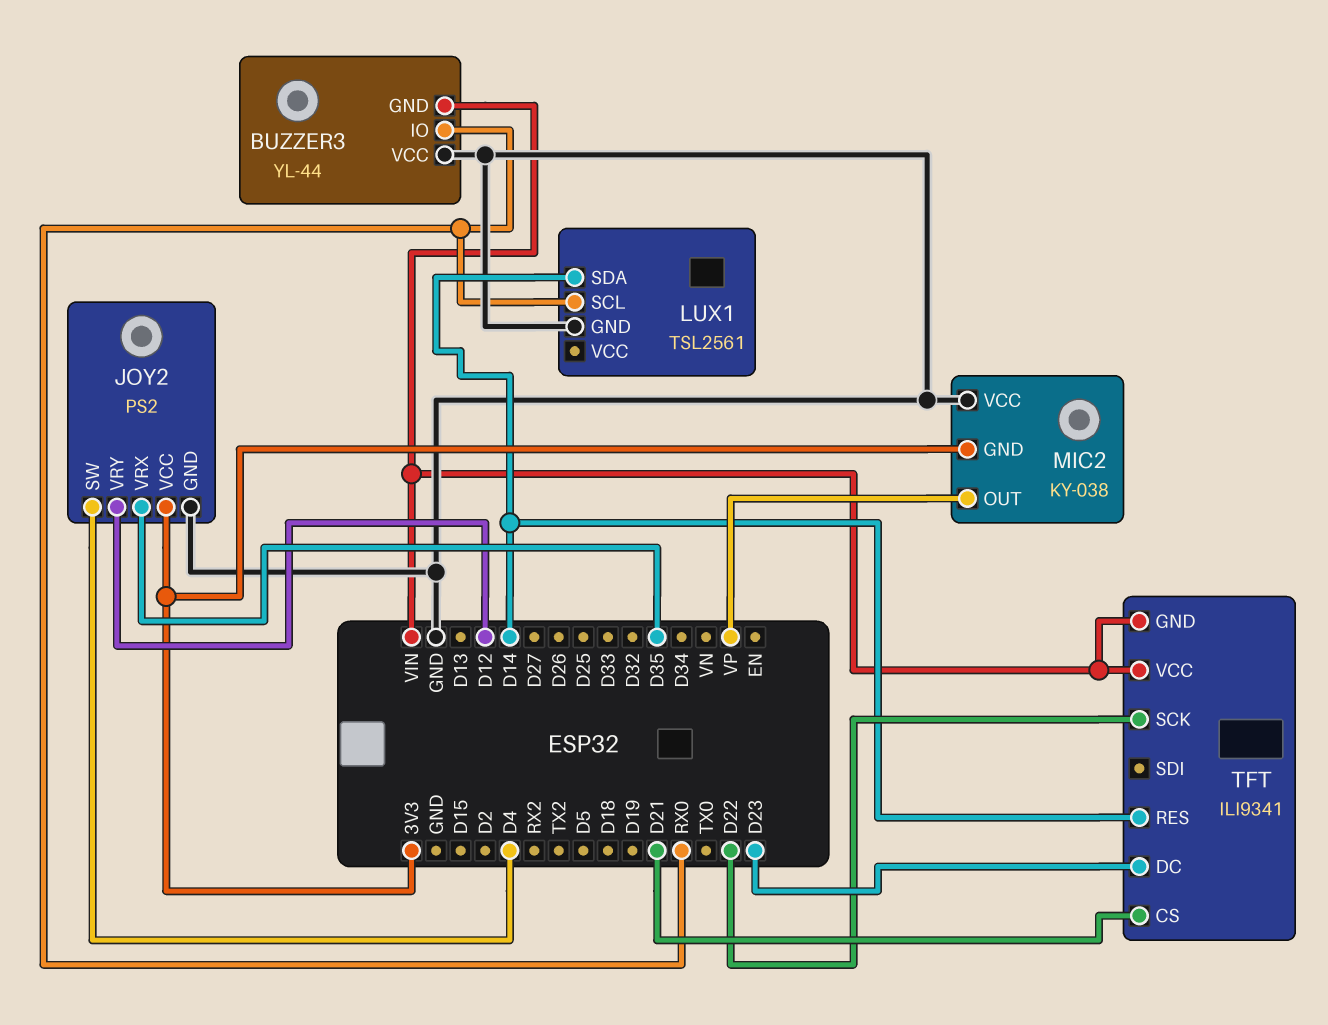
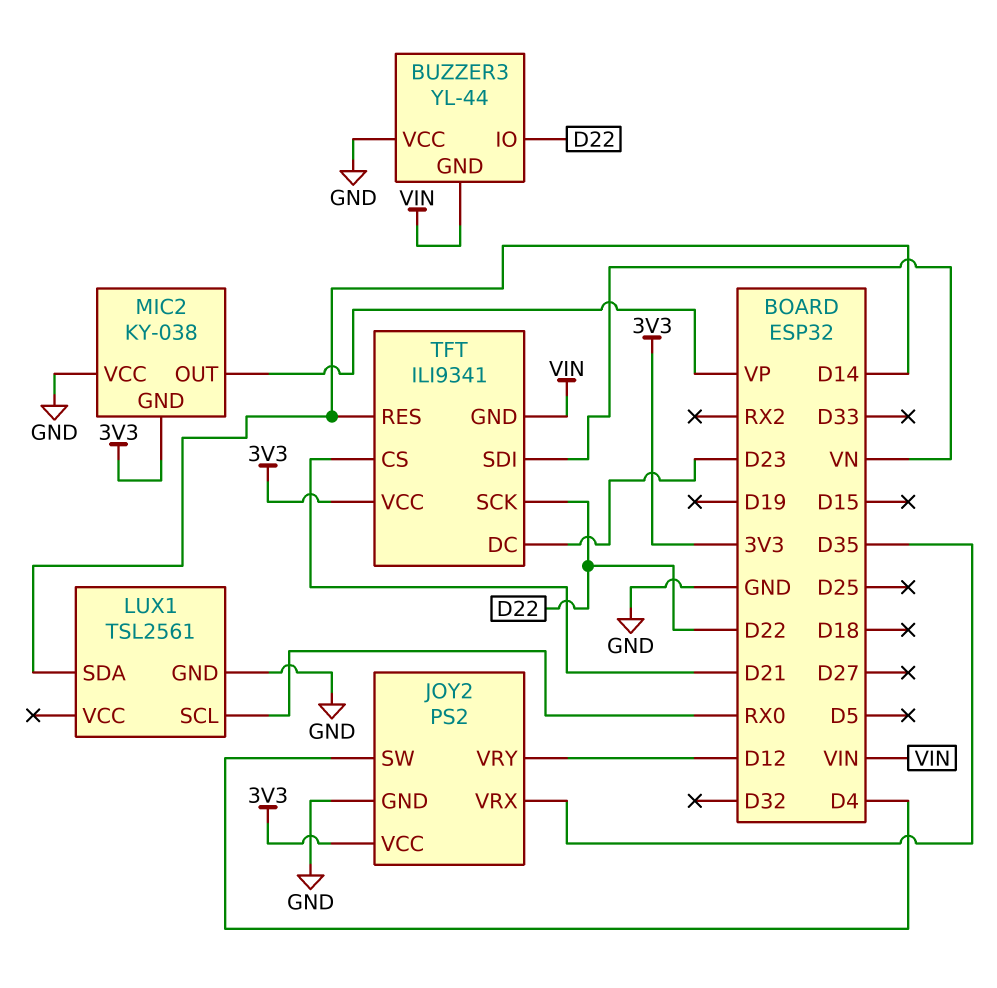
BUZZER3 pin IO: RX0 -> D22
TFT pin SDI: none -> VN
TFT pin VCC: VIN -> 3V3

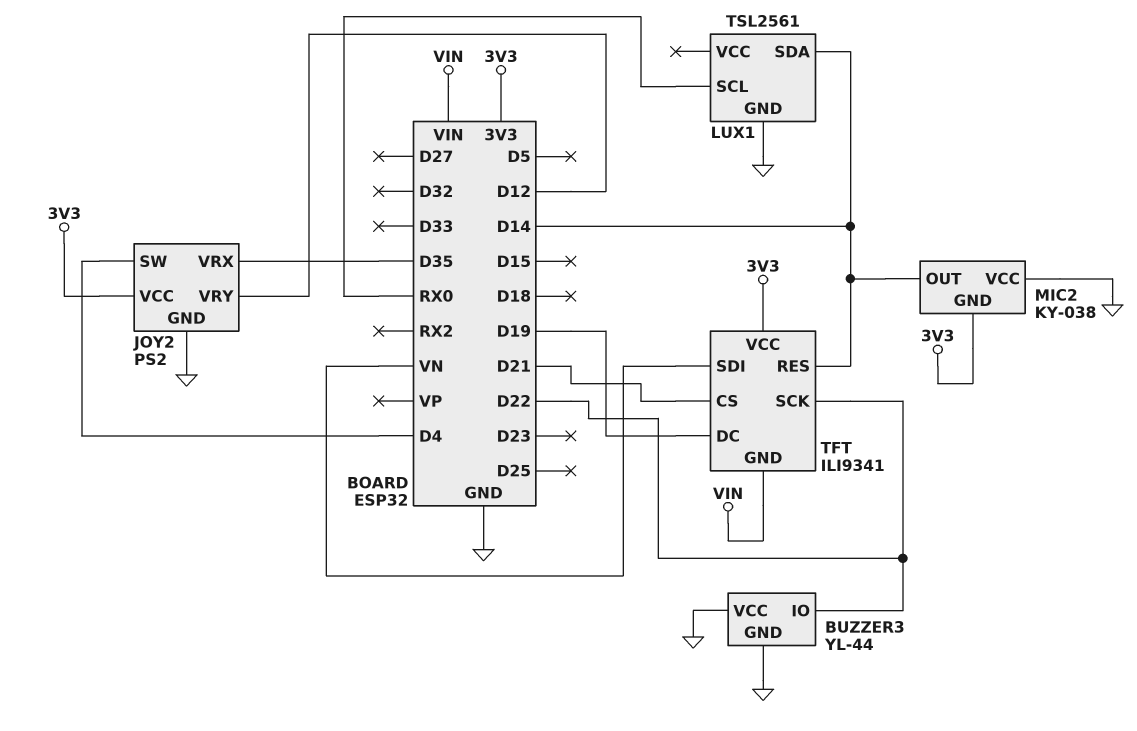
BUZZER3 pin GND: VIN -> GND
MIC2 pin OUT: VP -> D14
TFT pin DC: D23 -> D19

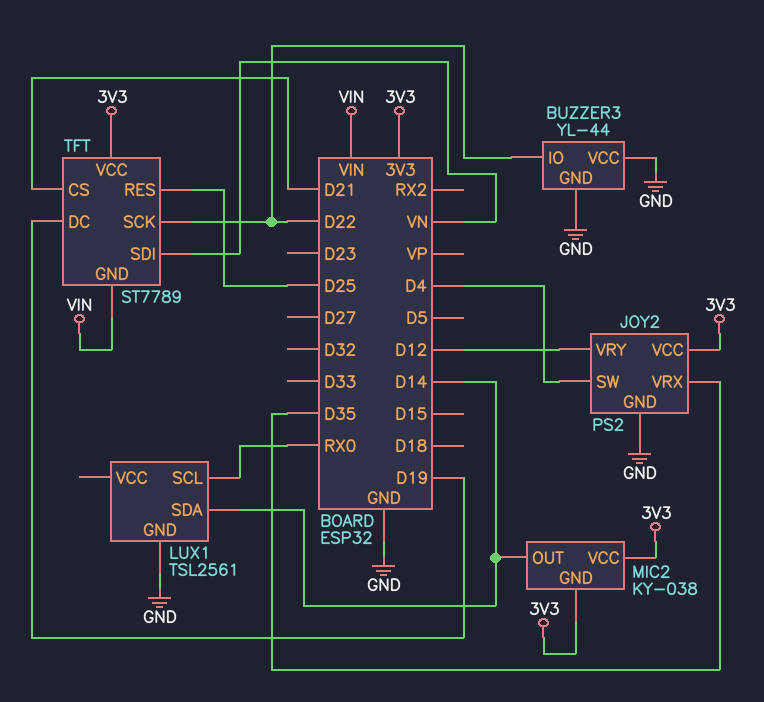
MIC2 pin VCC: GND -> 3V3
TFT: ILI9341 -> ST7789
TFT pin RES: D14 -> D25

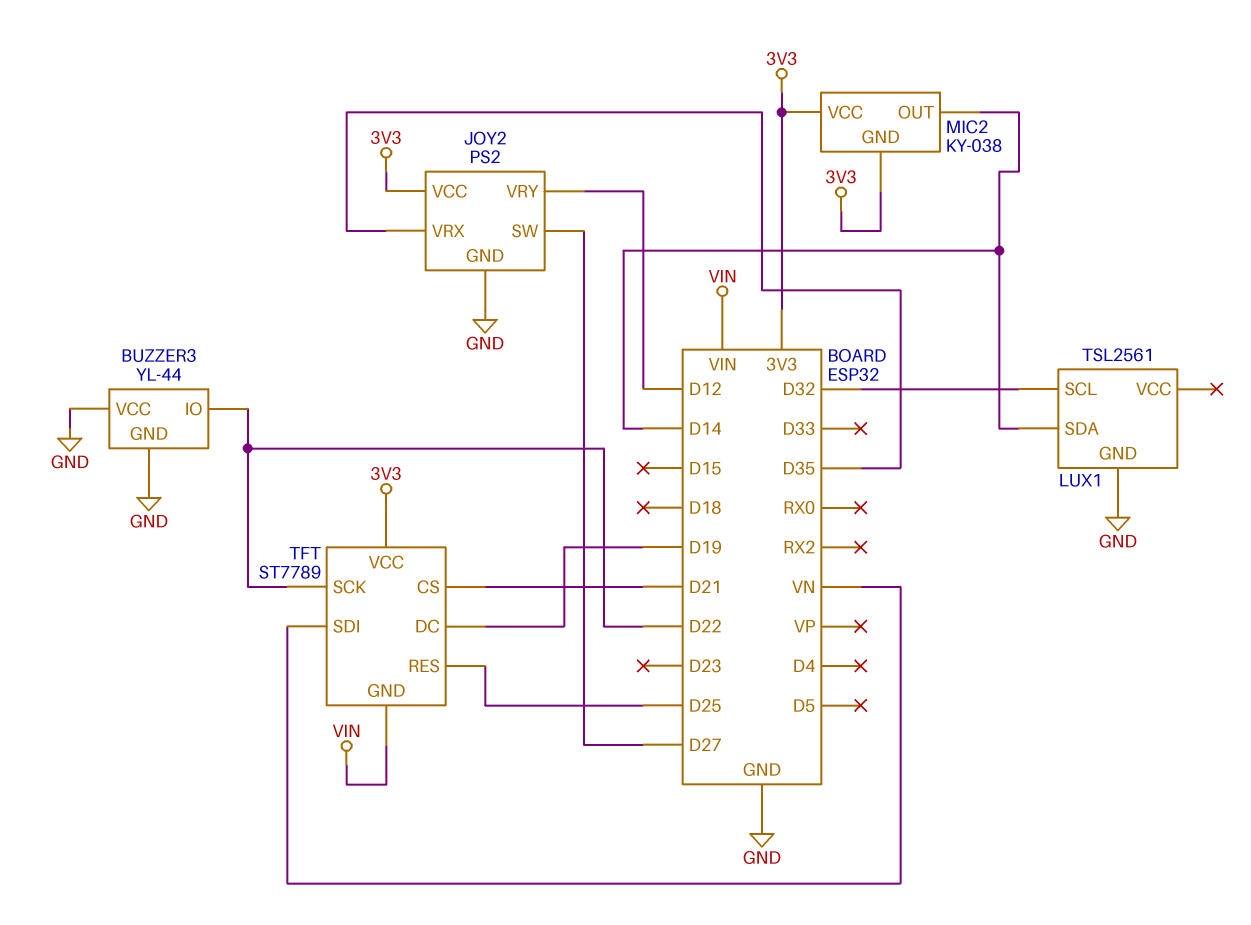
JOY2 pin SW: D4 -> D27
LUX1 pin SCL: RX0 -> D32

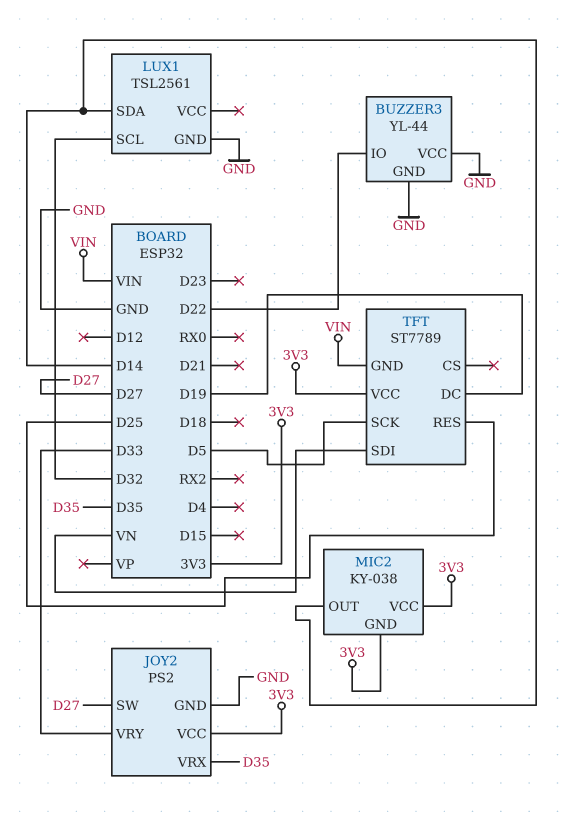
JOY2 pin VRY: D12 -> D33
TFT pin CS: D21 -> none
TFT pin SCK: D22 -> D5

